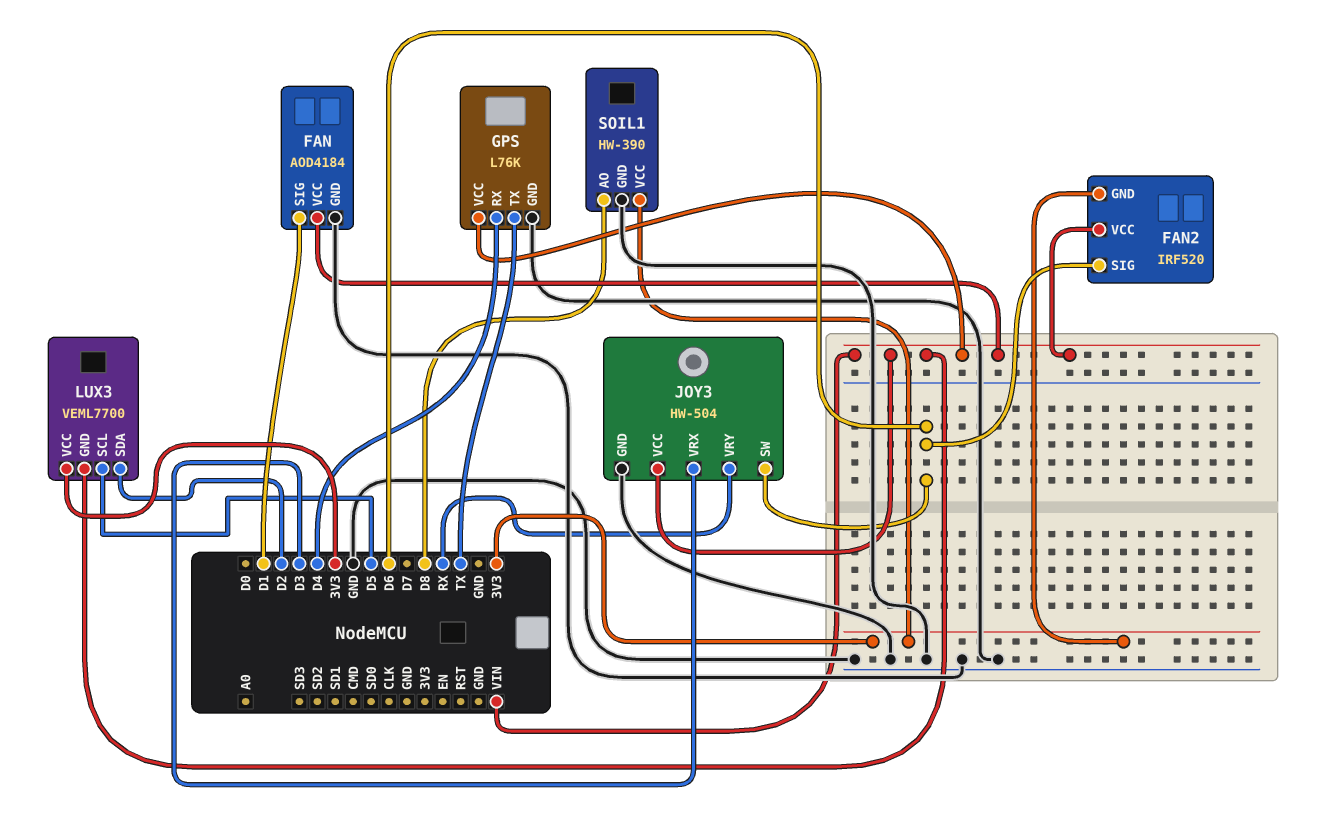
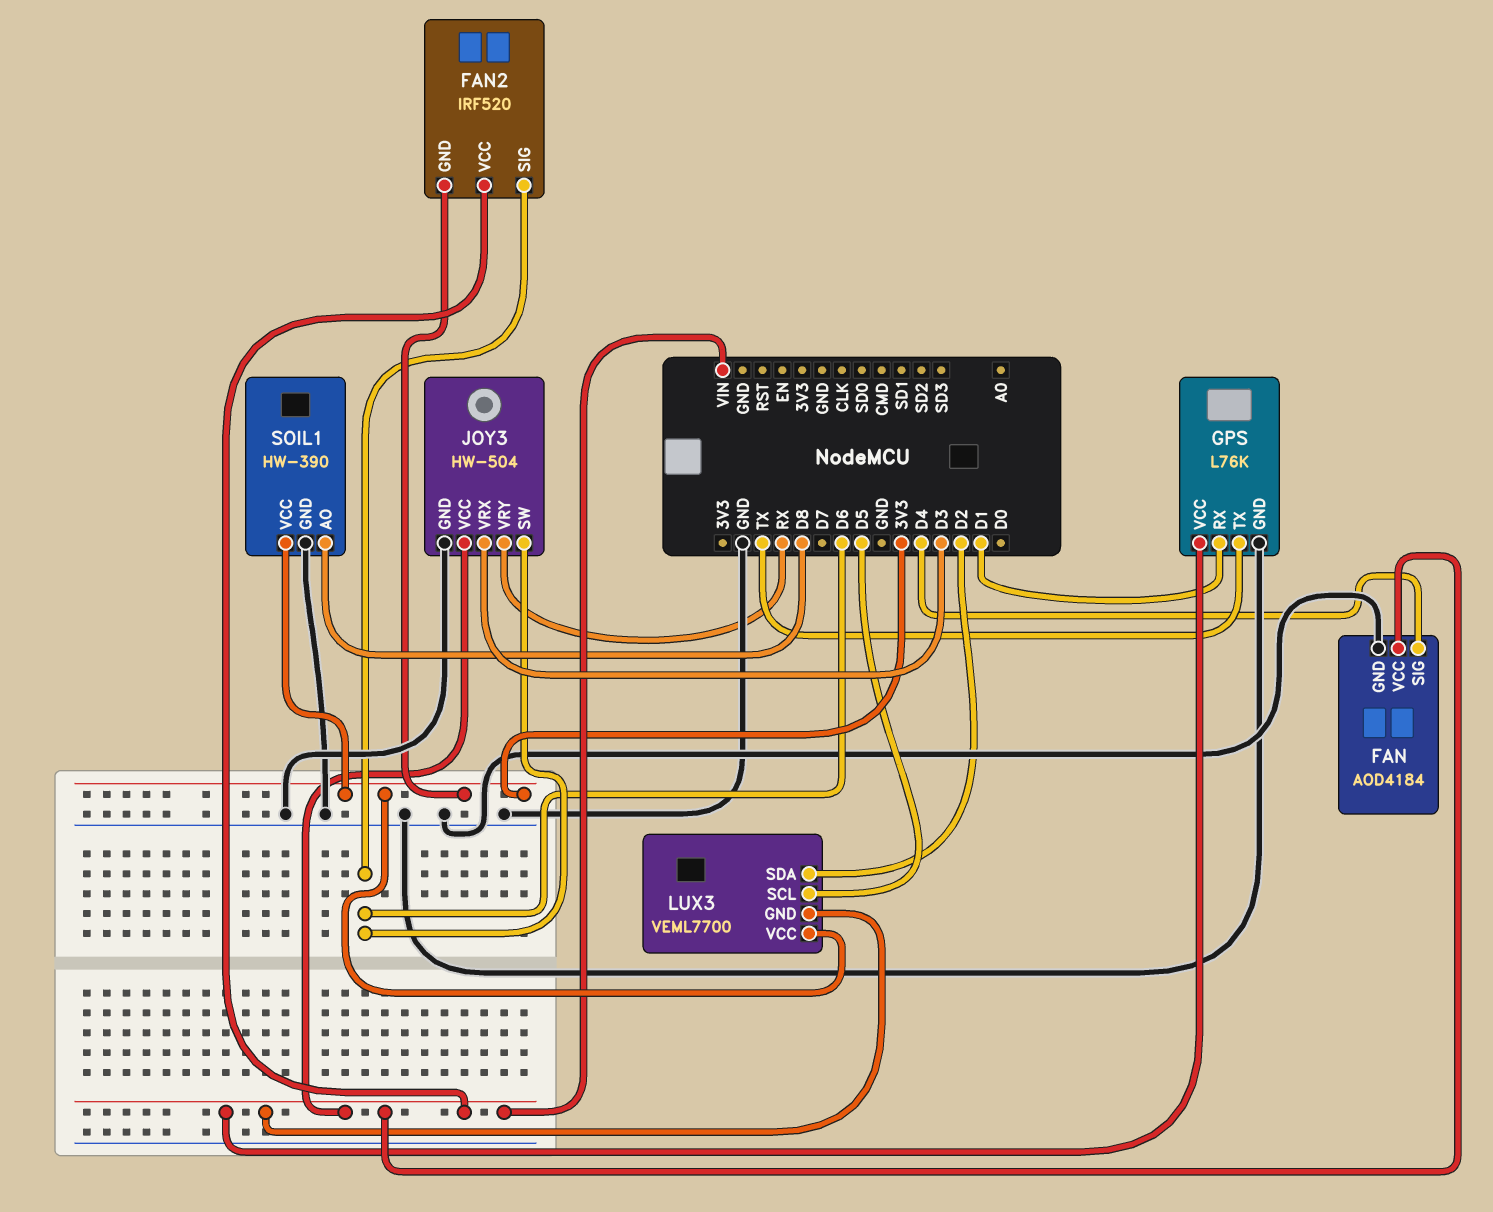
FAN pin SIG: D1 -> D4
GPS pin RX: D4 -> D1

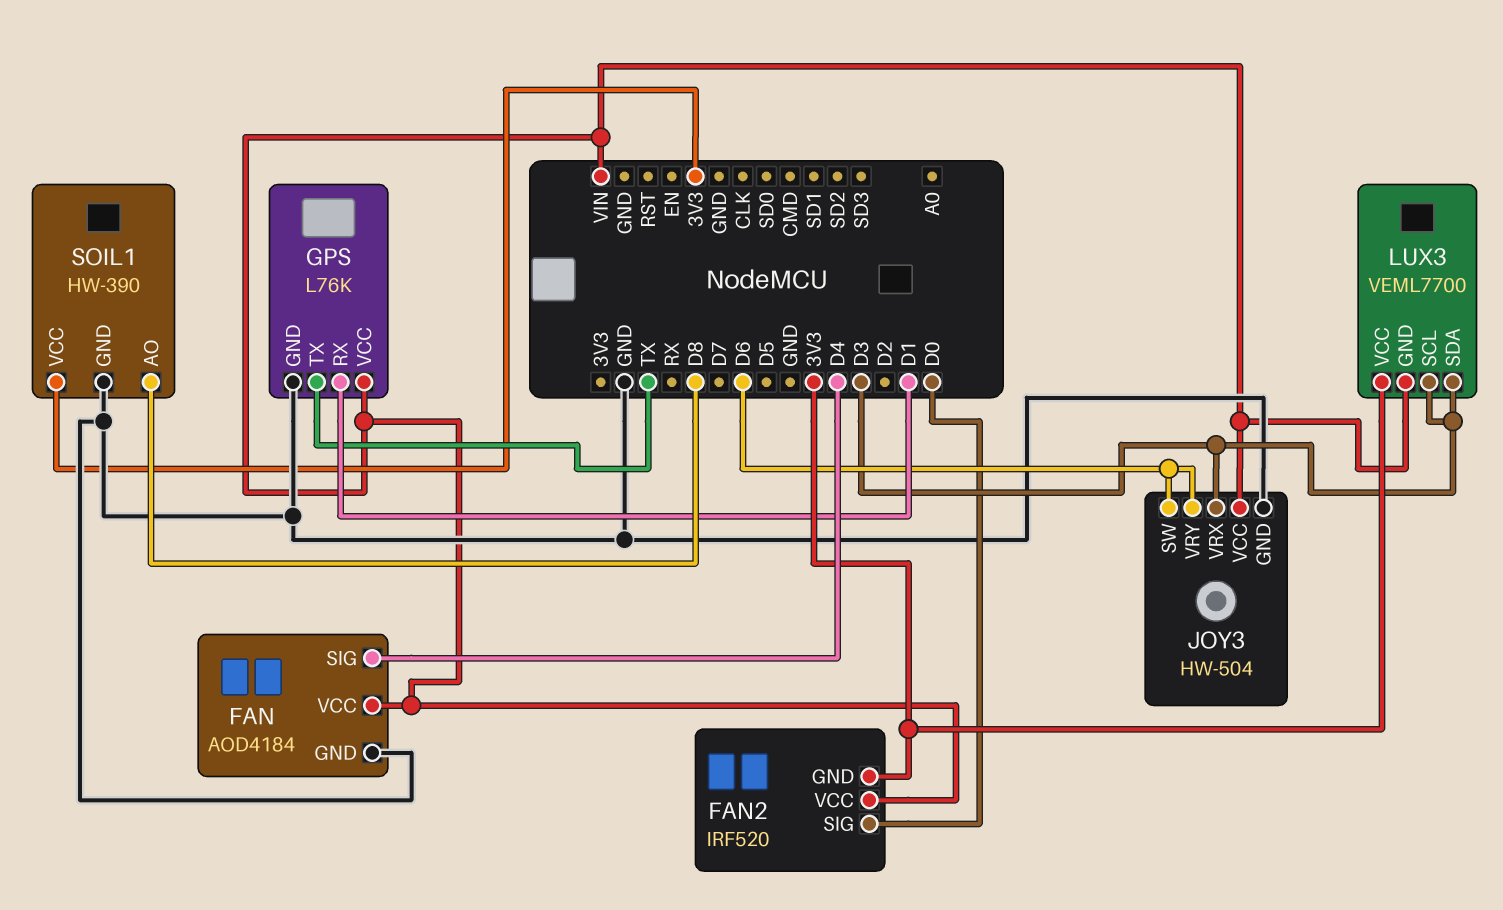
FAN2 pin SIG: D6 -> D0
JOY3 pin VRY: RX -> D6
LUX3 pin SCL: D5 -> D3
LUX3 pin SDA: D2 -> D3

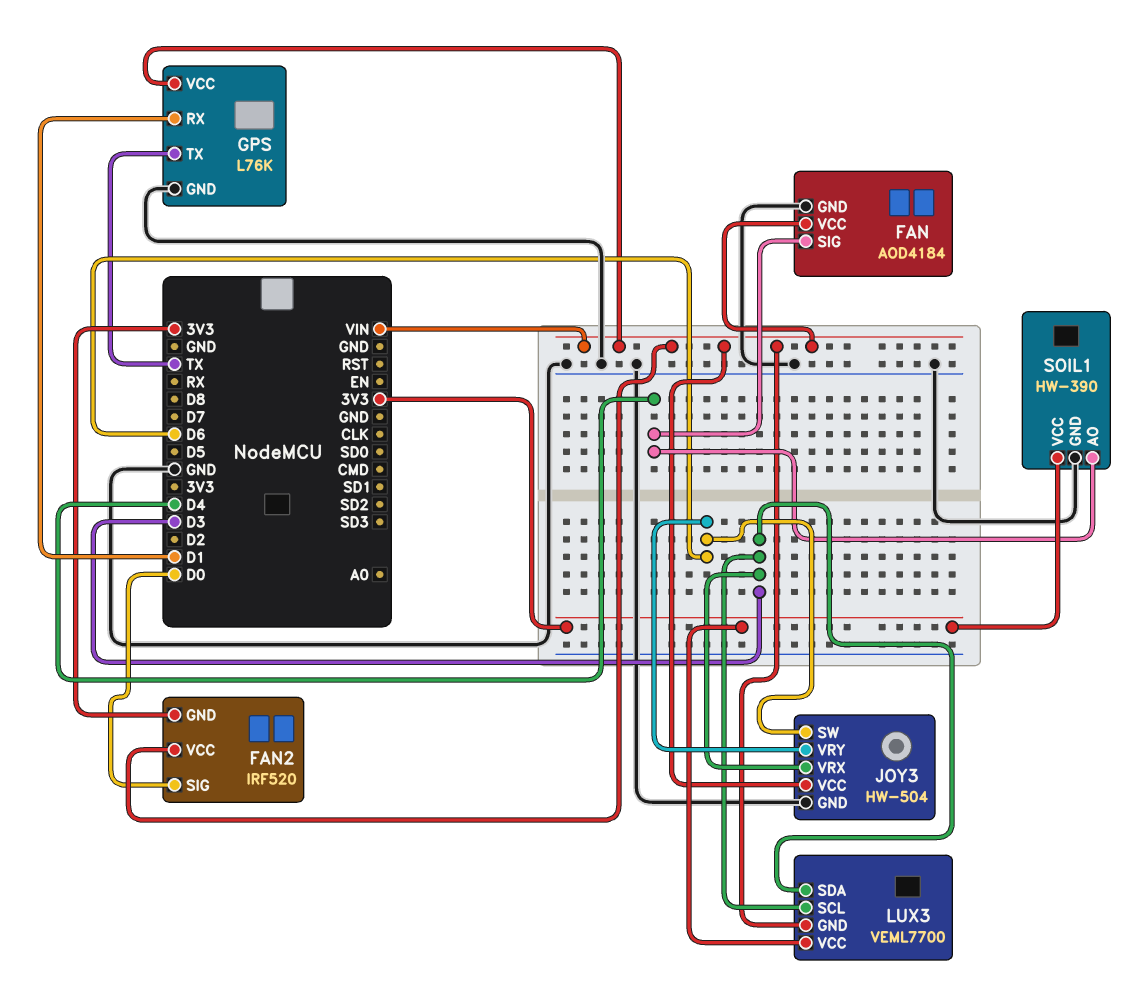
SOIL1 pin AO: D8 -> D4

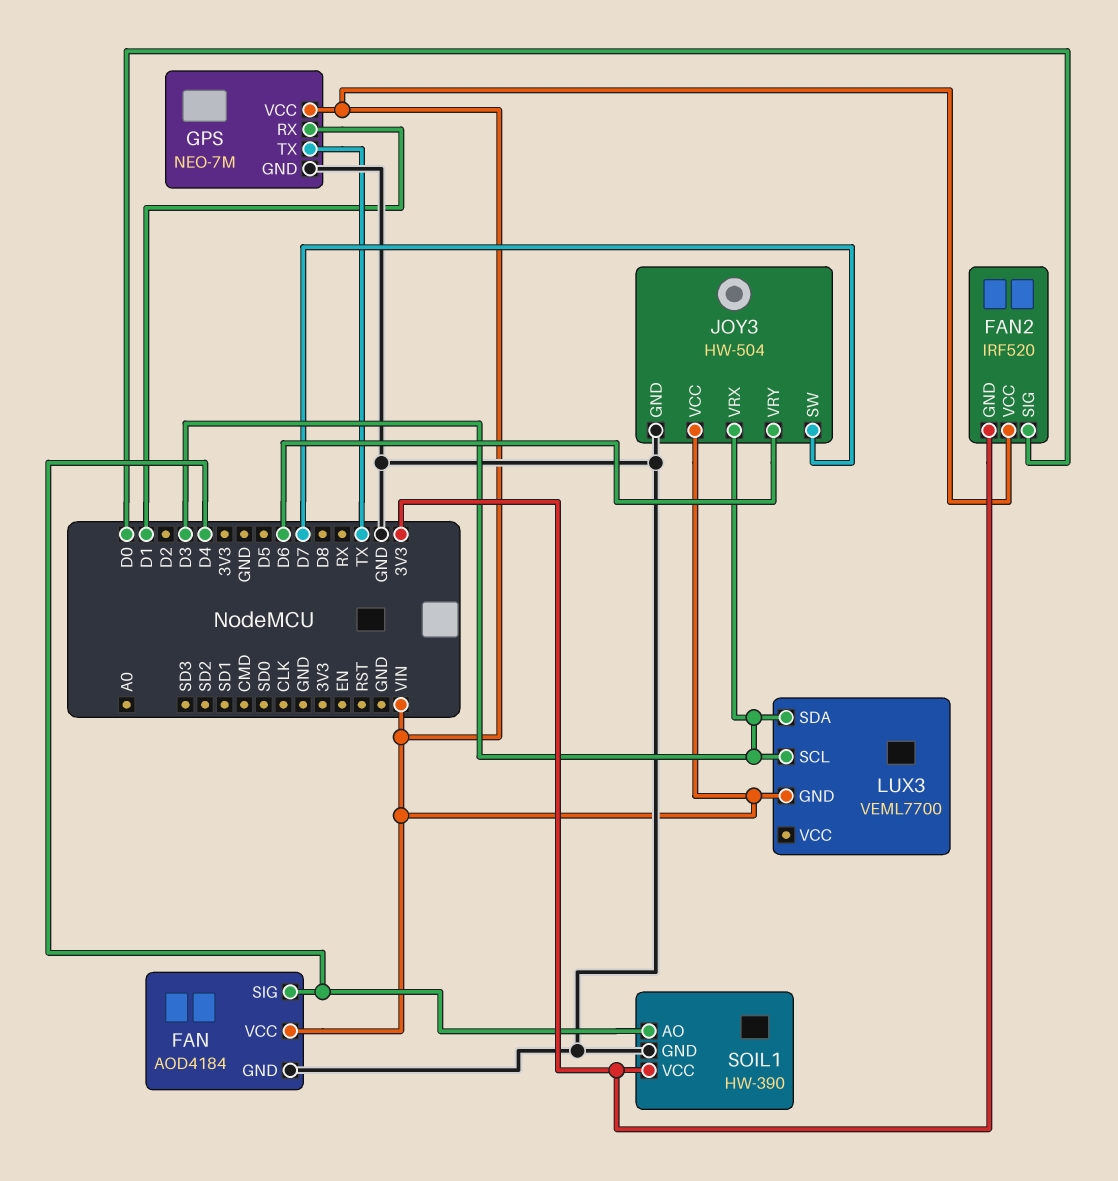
GPS: L76K -> NEO-7M
JOY3 pin SW: D6 -> D7
LUX3 pin VCC: 3V3 -> none

